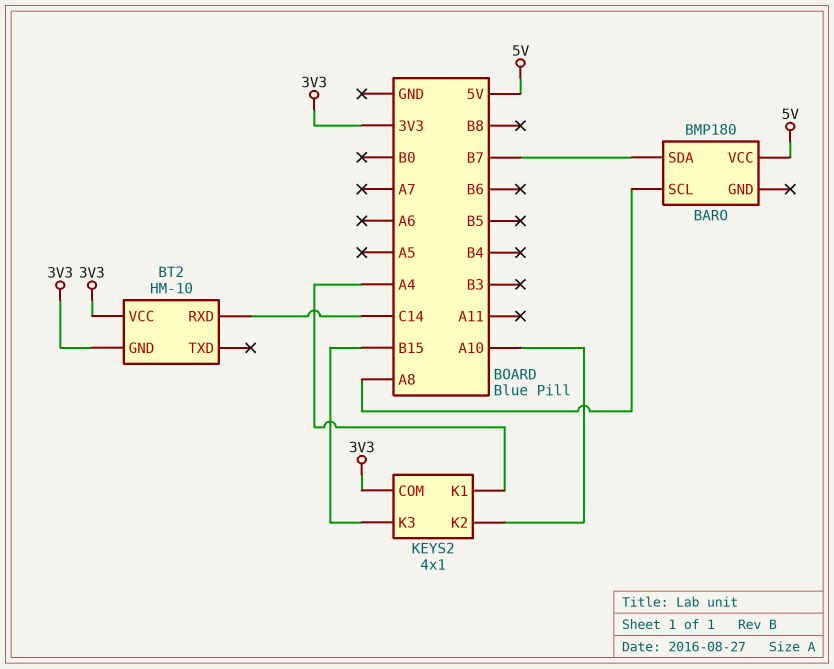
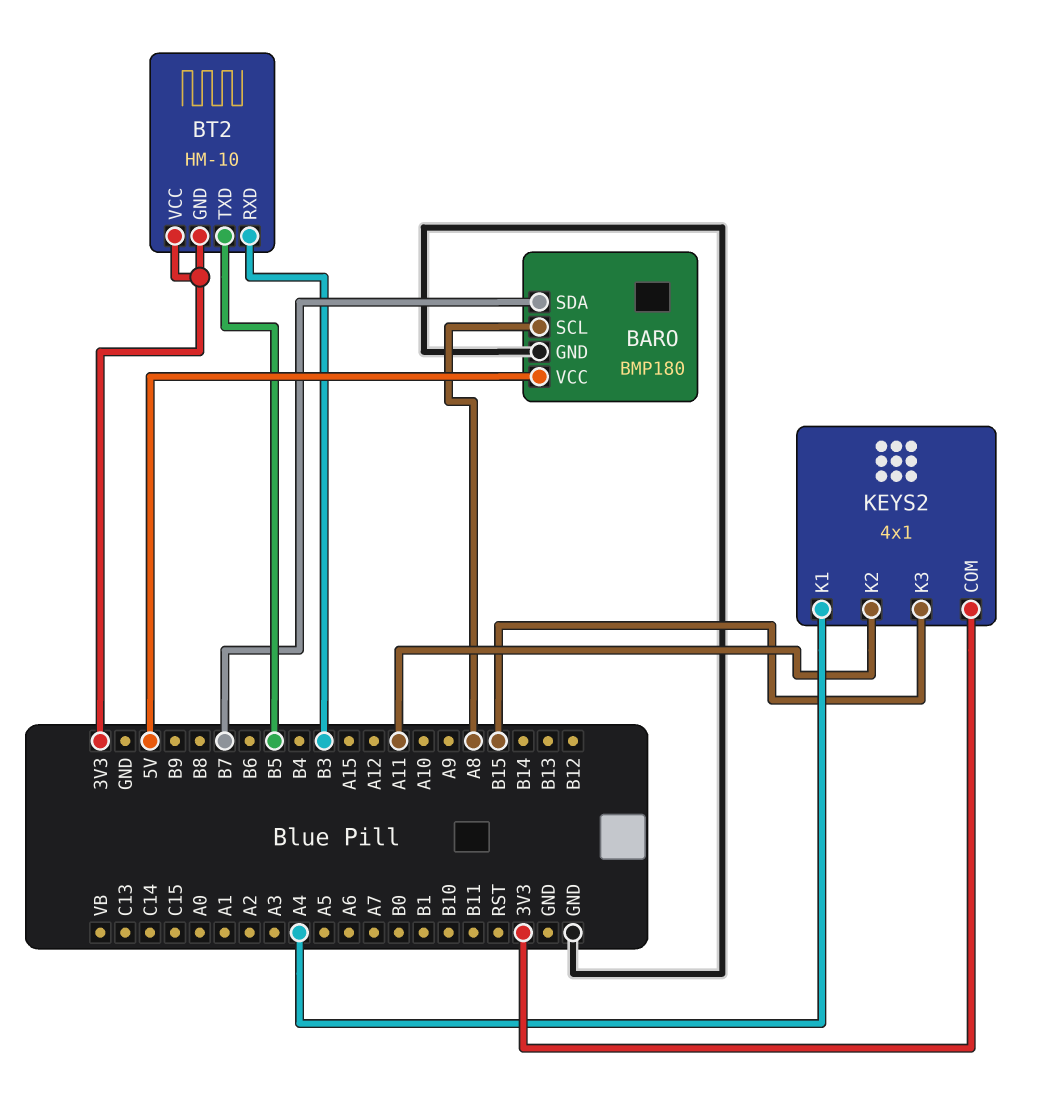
BARO pin GND: none -> GND
BT2 pin RXD: C14 -> B3
BT2 pin TXD: none -> B5
KEYS2 pin K2: A10 -> A11

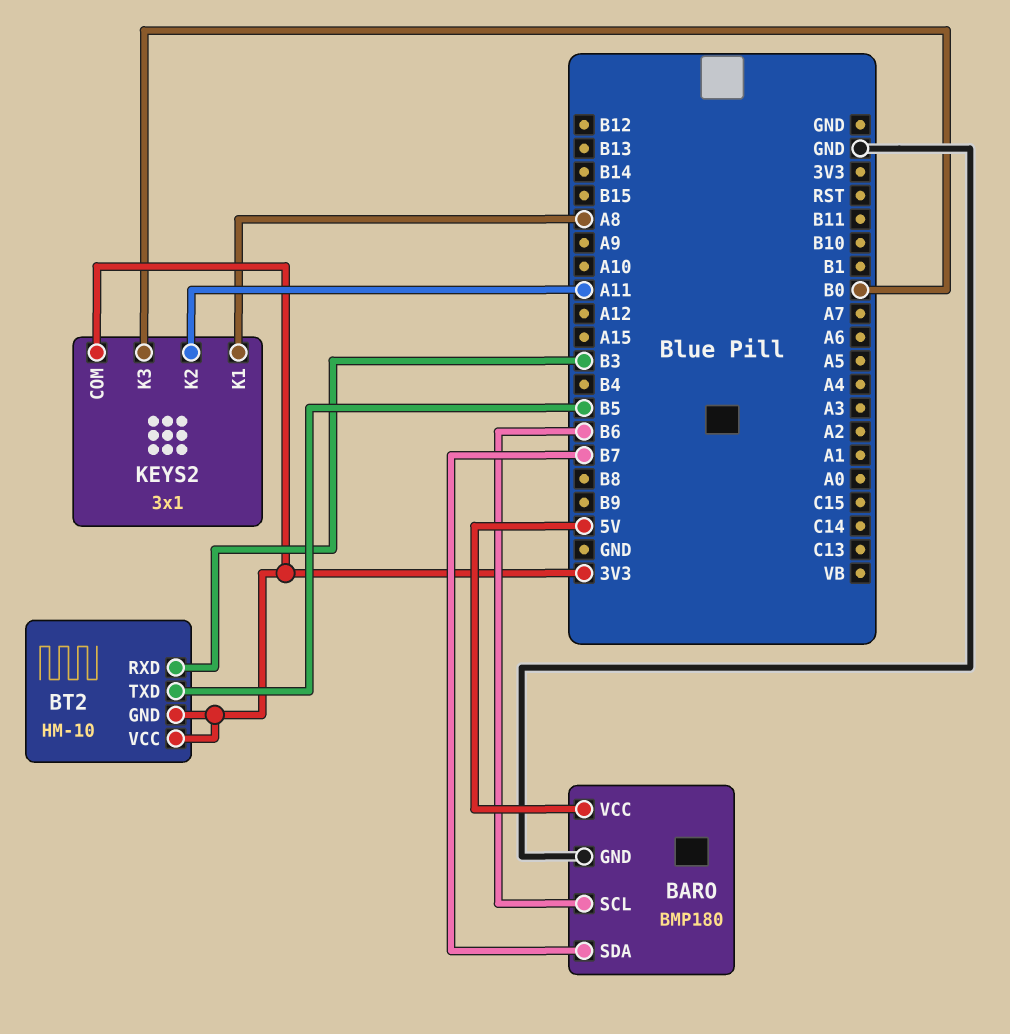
BARO pin SCL: A8 -> B6
KEYS2: 4x1 -> 3x1
KEYS2 pin K1: A4 -> A8
KEYS2 pin K3: B15 -> B0

